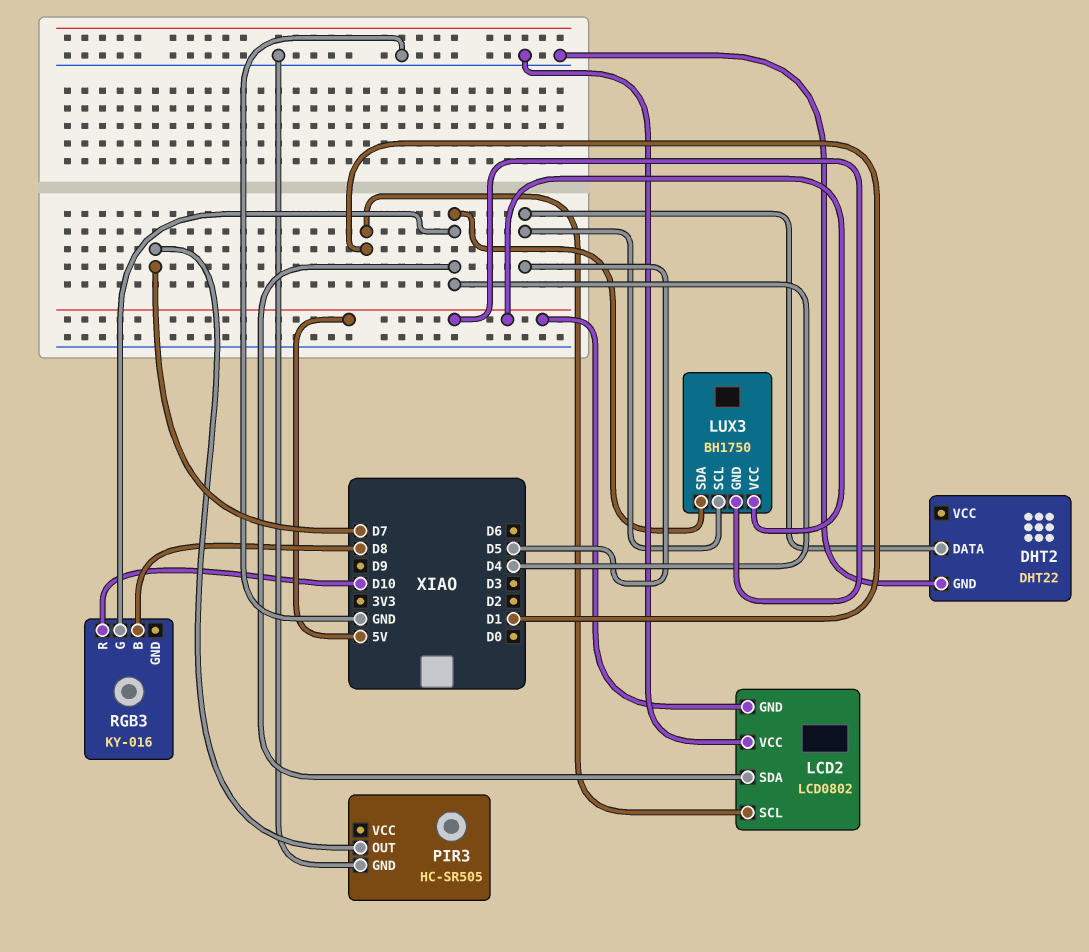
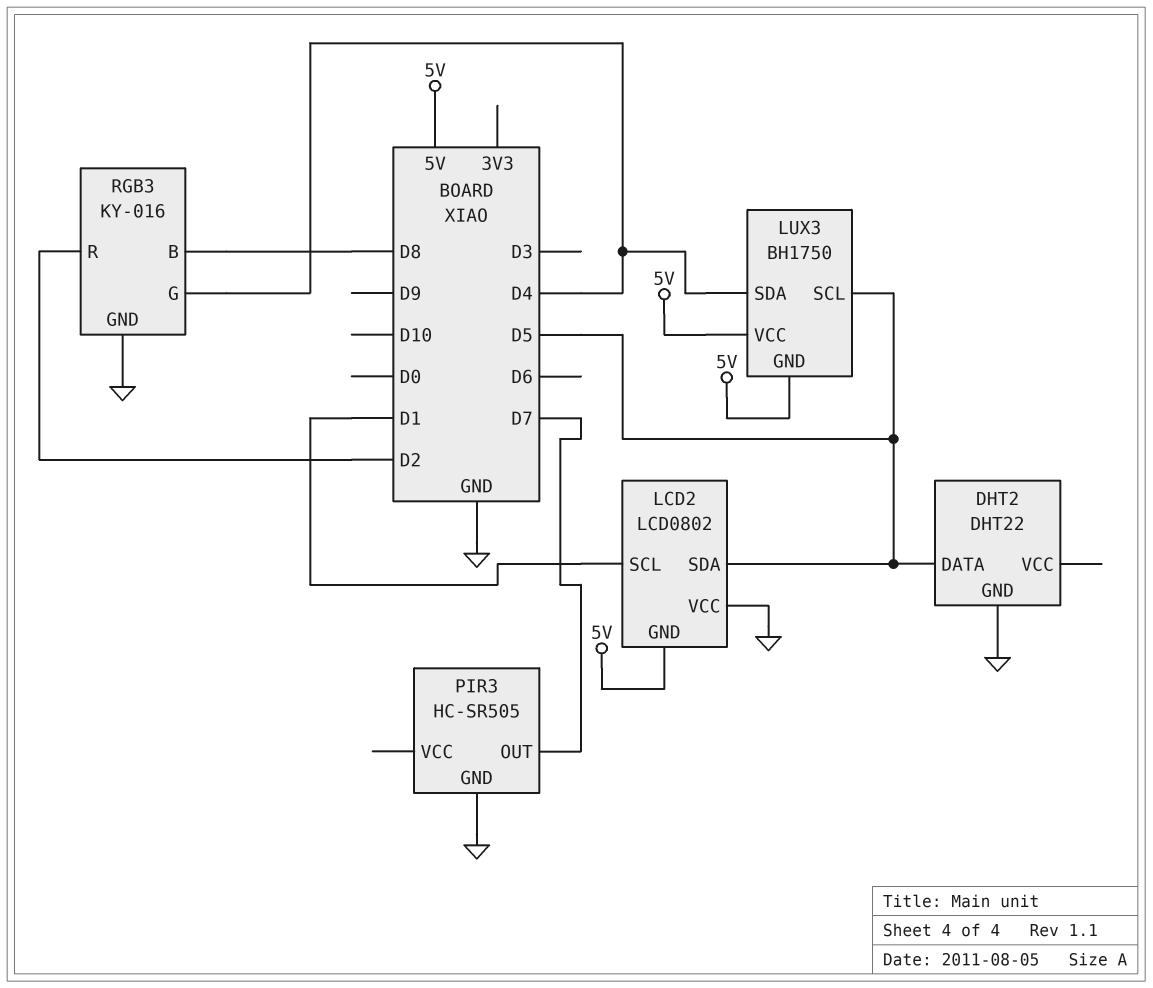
LCD2 pin SDA: D4 -> D5
RGB3 pin GND: none -> GND
RGB3 pin R: D10 -> D2

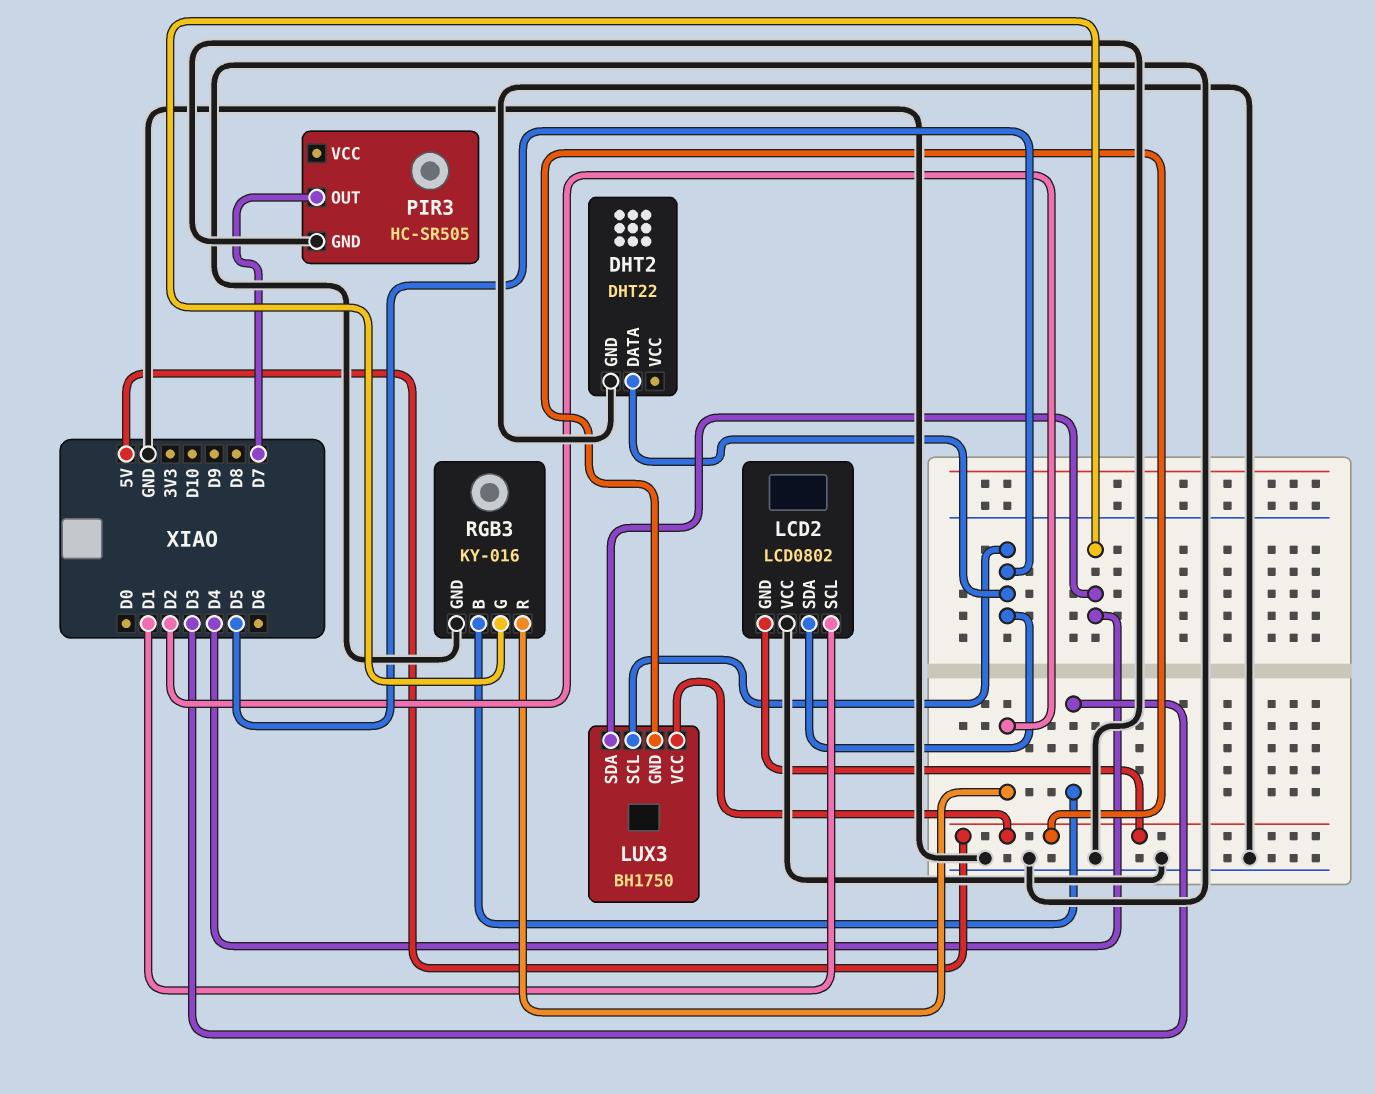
RGB3 pin B: D8 -> D3

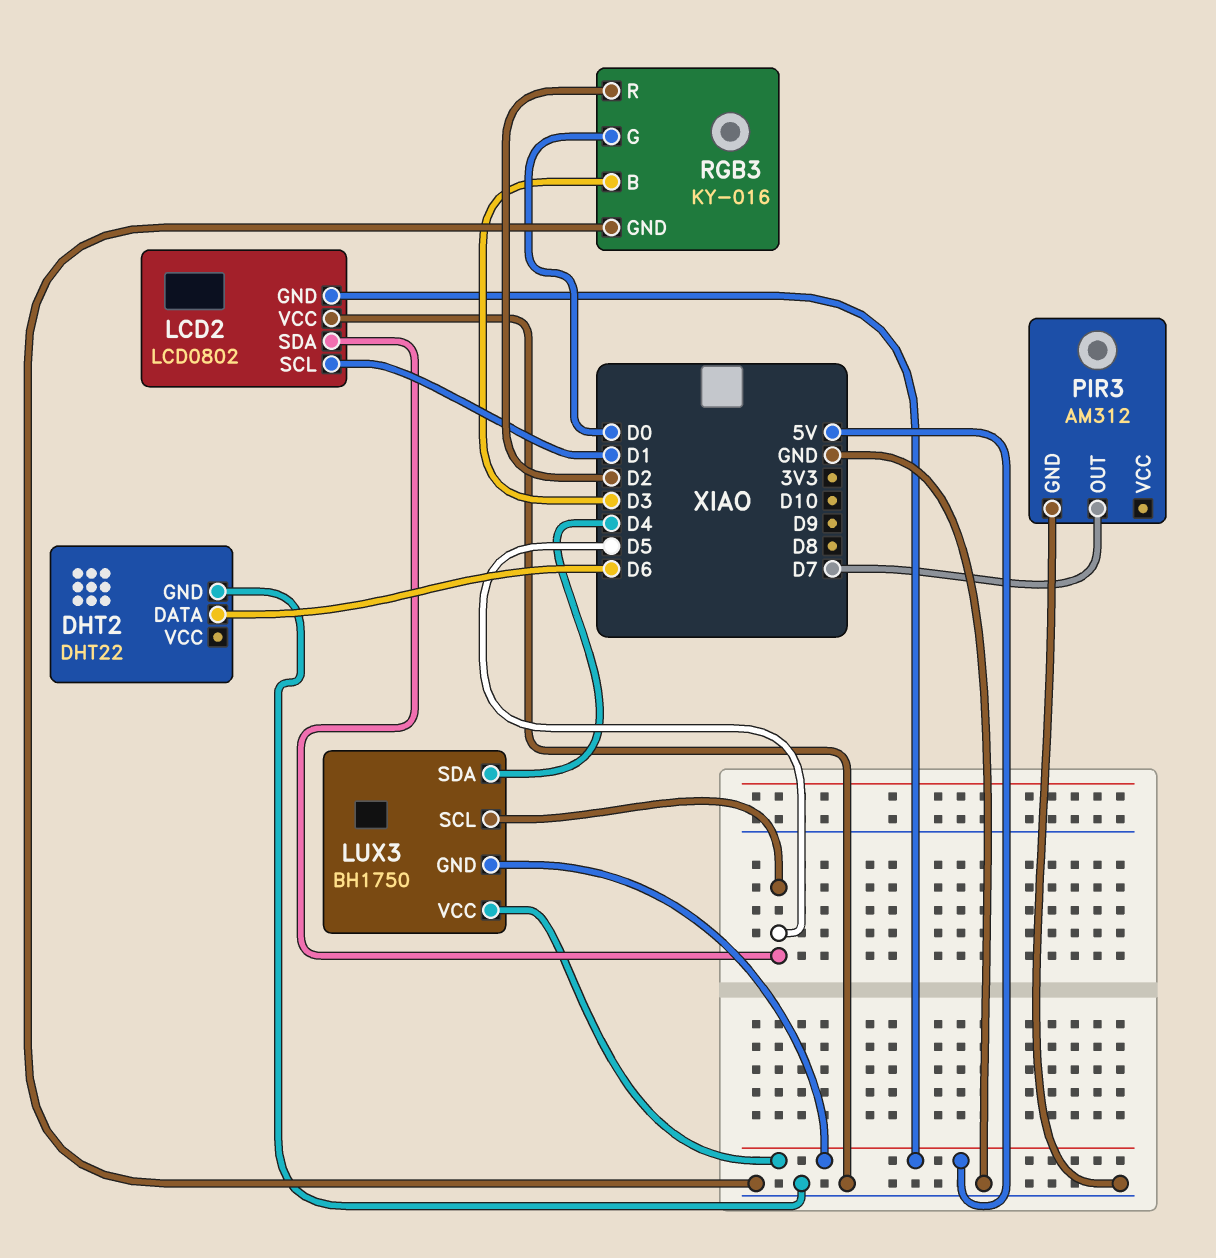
DHT2 pin DATA: D5 -> D6
PIR3: HC-SR505 -> AM312
RGB3 pin G: D4 -> D0

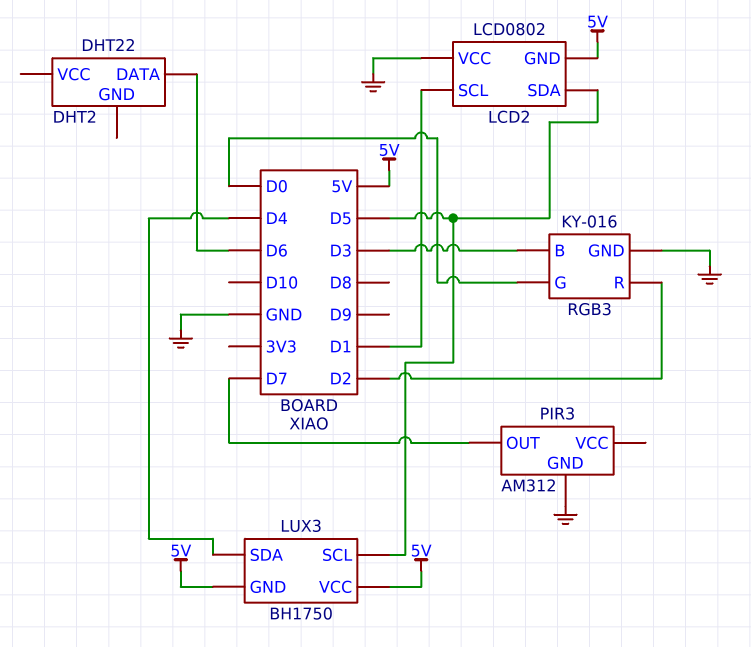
DHT2 pin GND: GND -> none

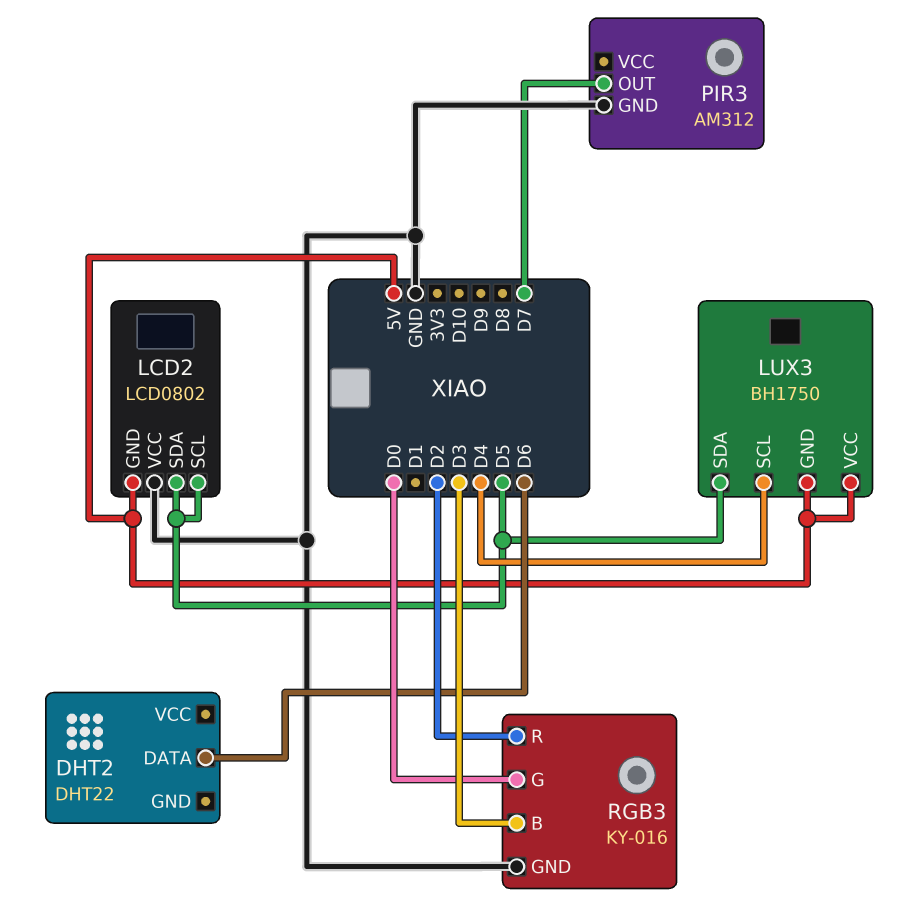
LCD2 pin SCL: D1 -> D5
LUX3 pin SCL: D5 -> D4
LUX3 pin SDA: D4 -> D5

